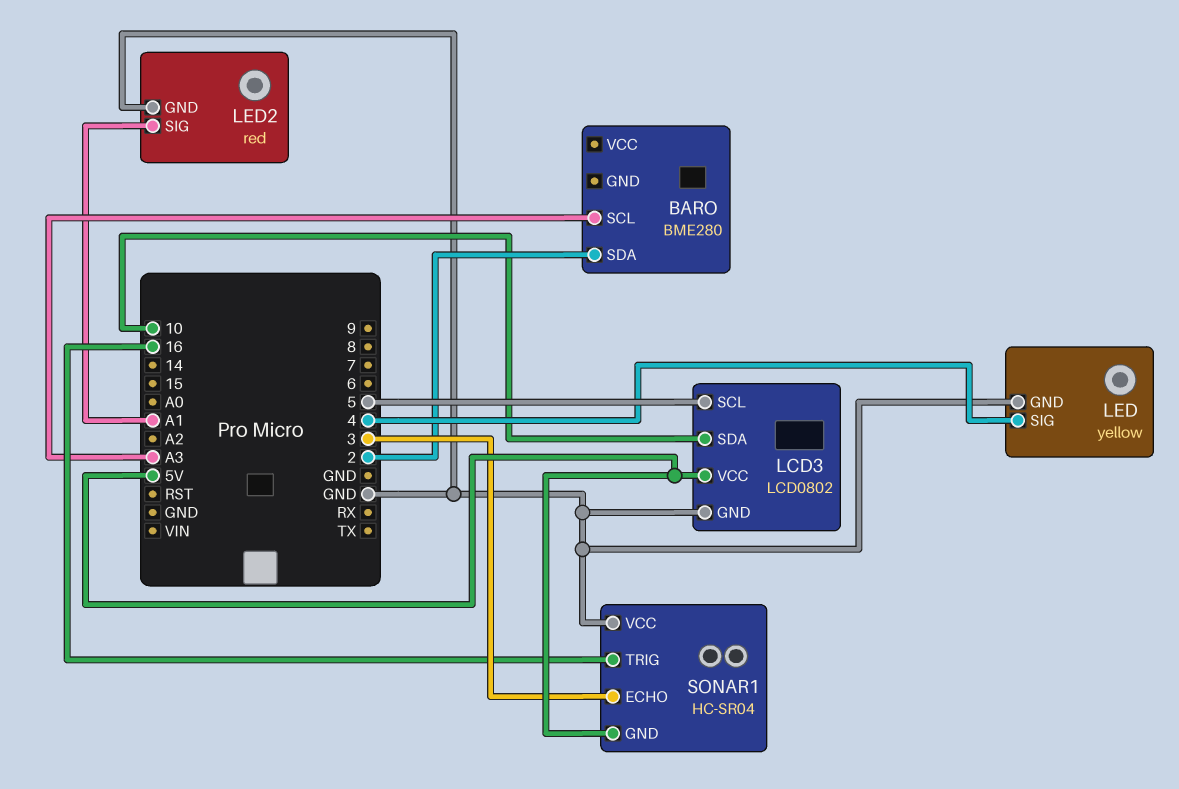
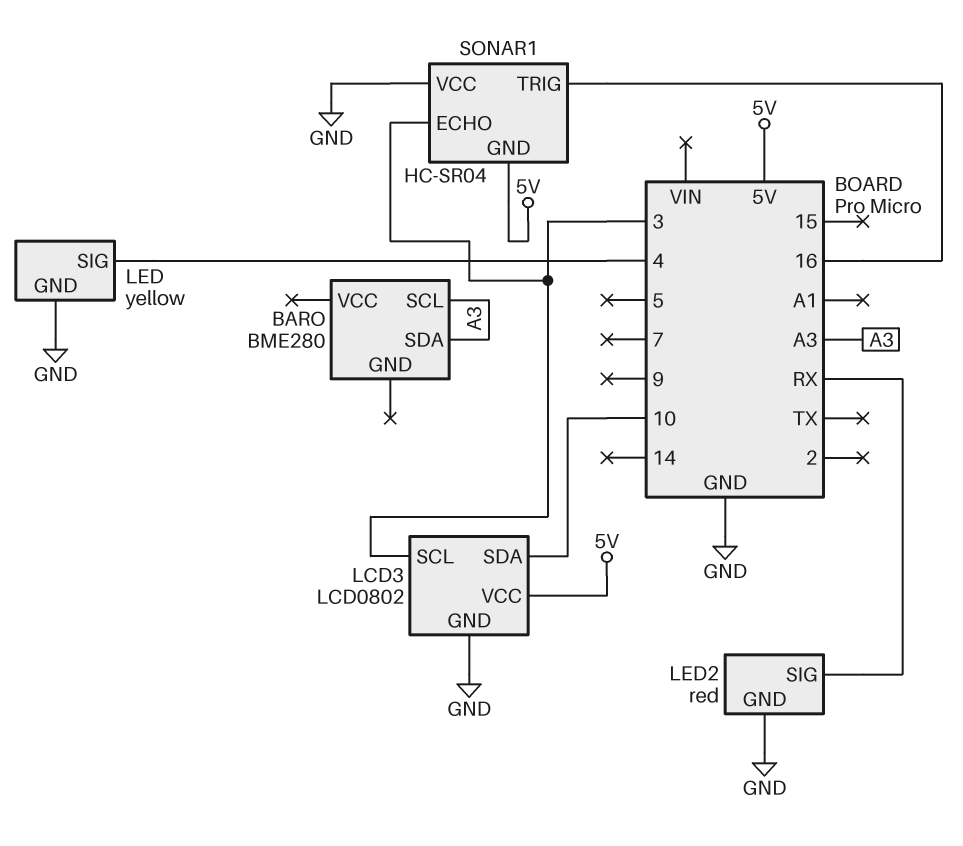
BARO pin SDA: 2 -> A3
LCD3 pin SCL: 5 -> 3
LED2 pin SIG: A1 -> RX

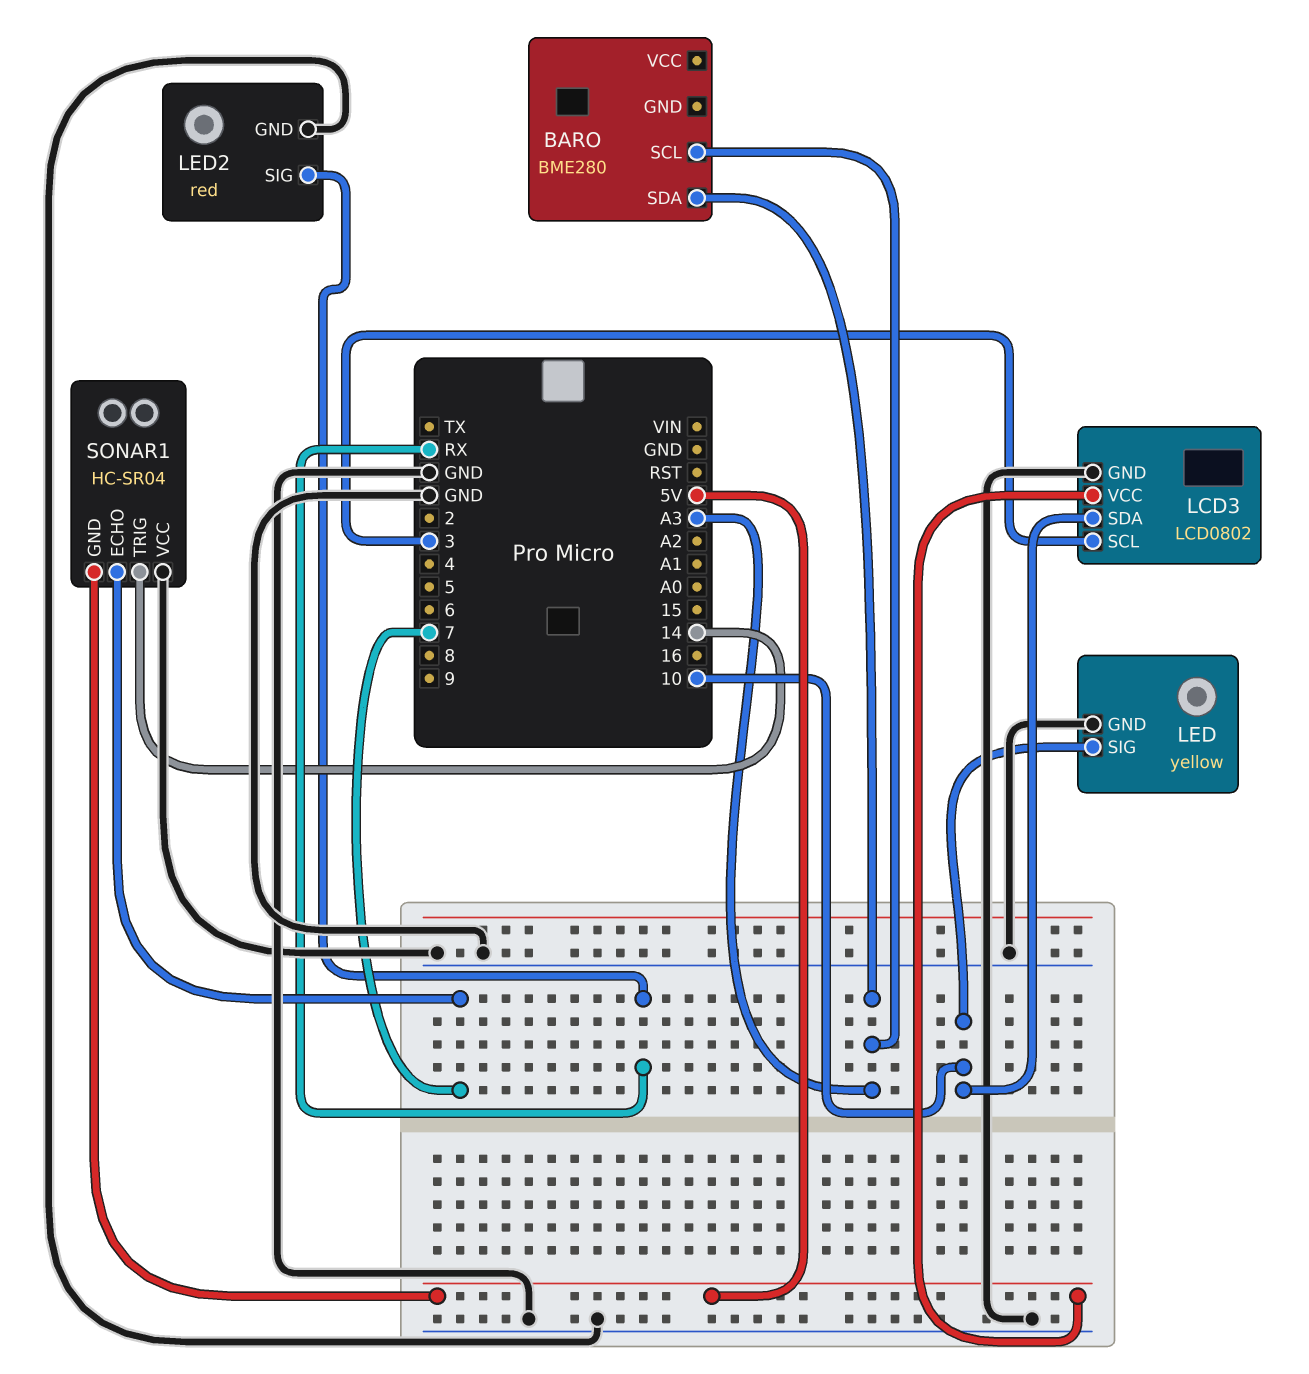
LED pin SIG: 4 -> 10
SONAR1 pin ECHO: 3 -> 7
SONAR1 pin TRIG: 16 -> 14

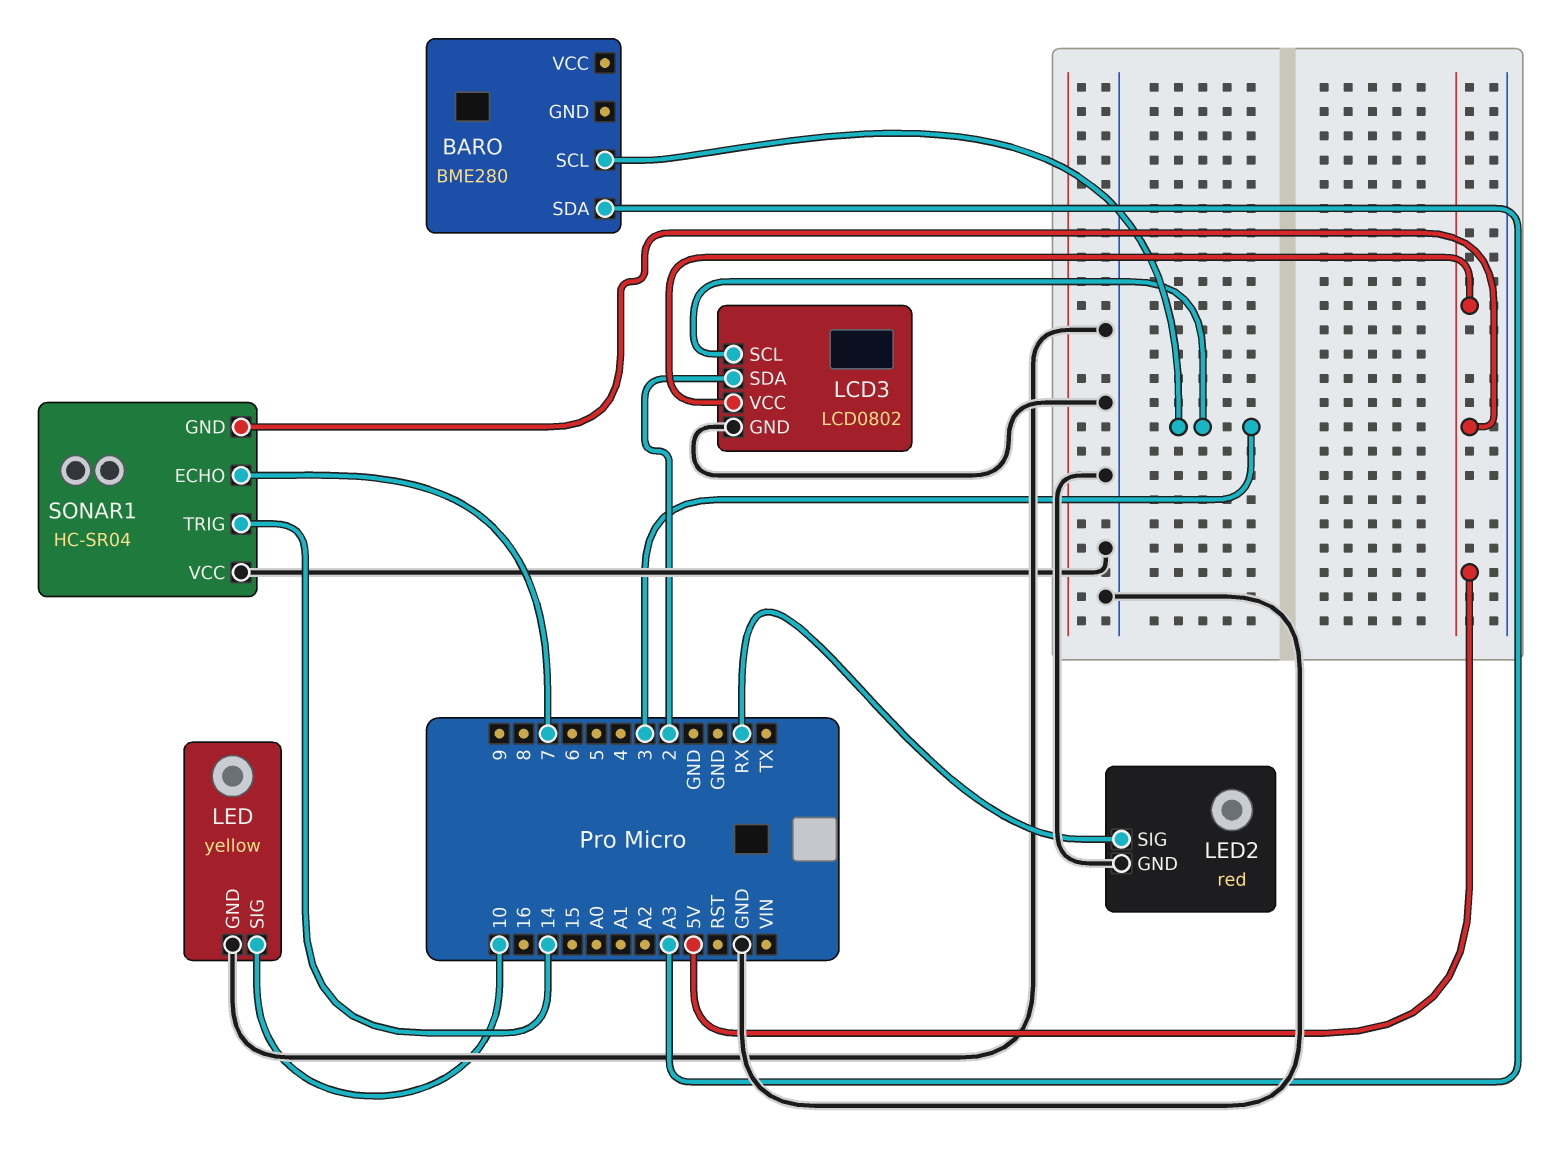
BARO pin SCL: A3 -> 3
LCD3 pin SDA: 10 -> 2

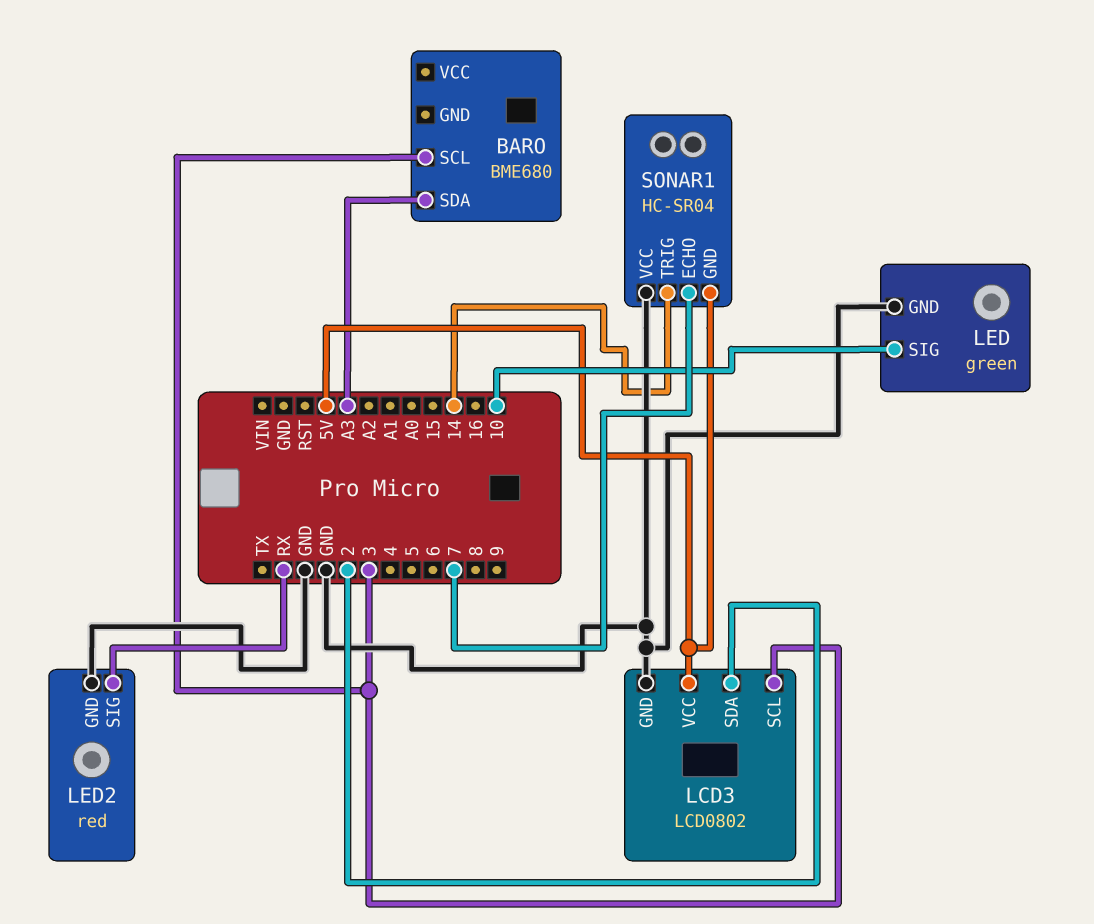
BARO: BME280 -> BME680
LED: yellow -> green

